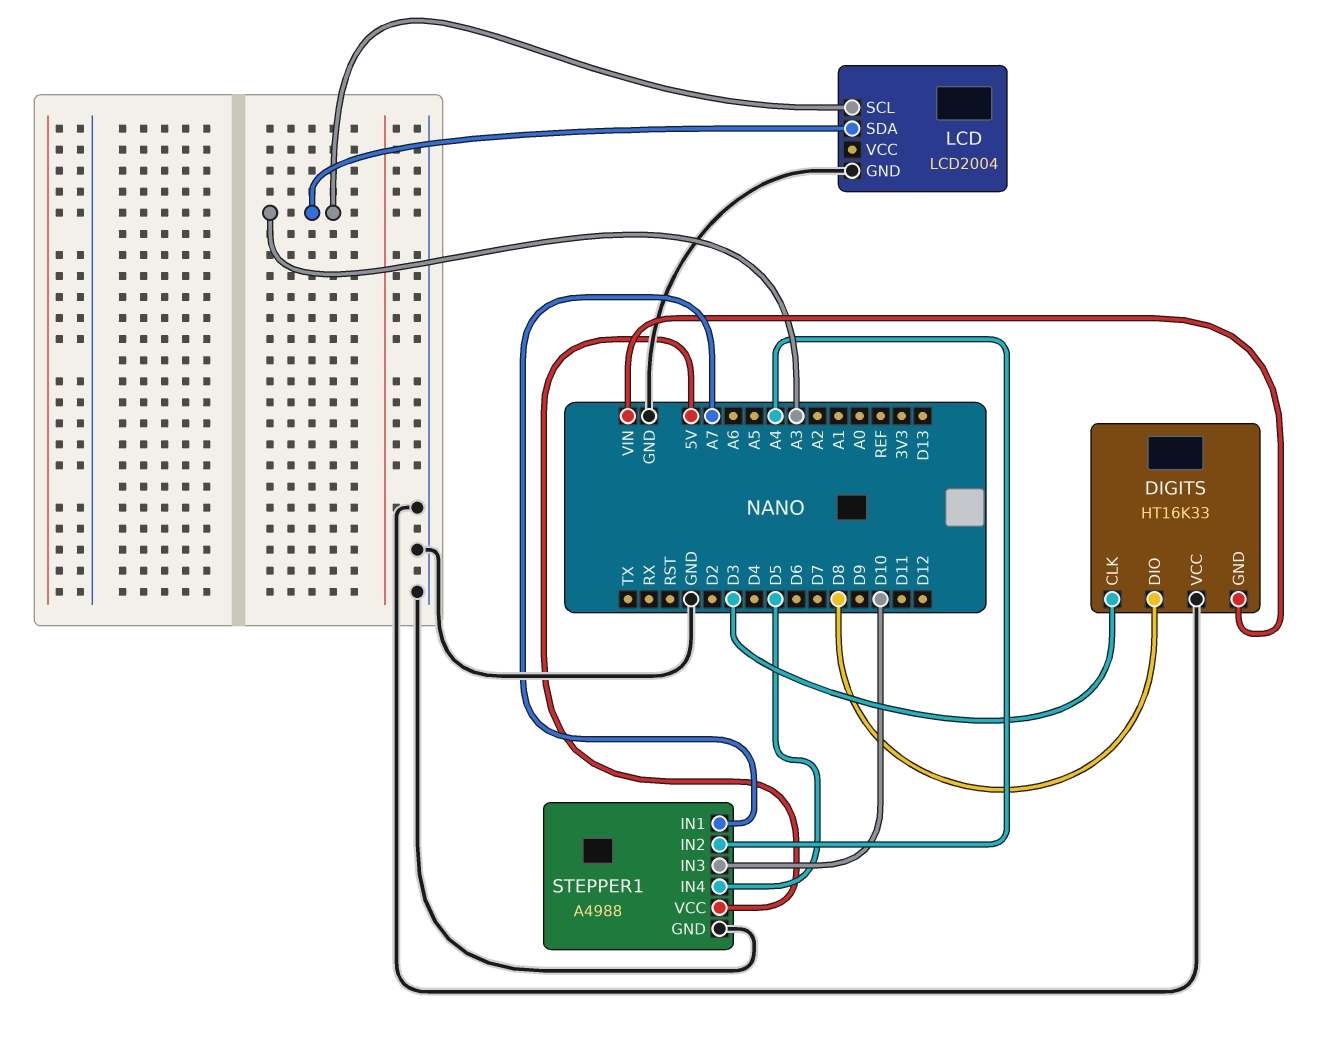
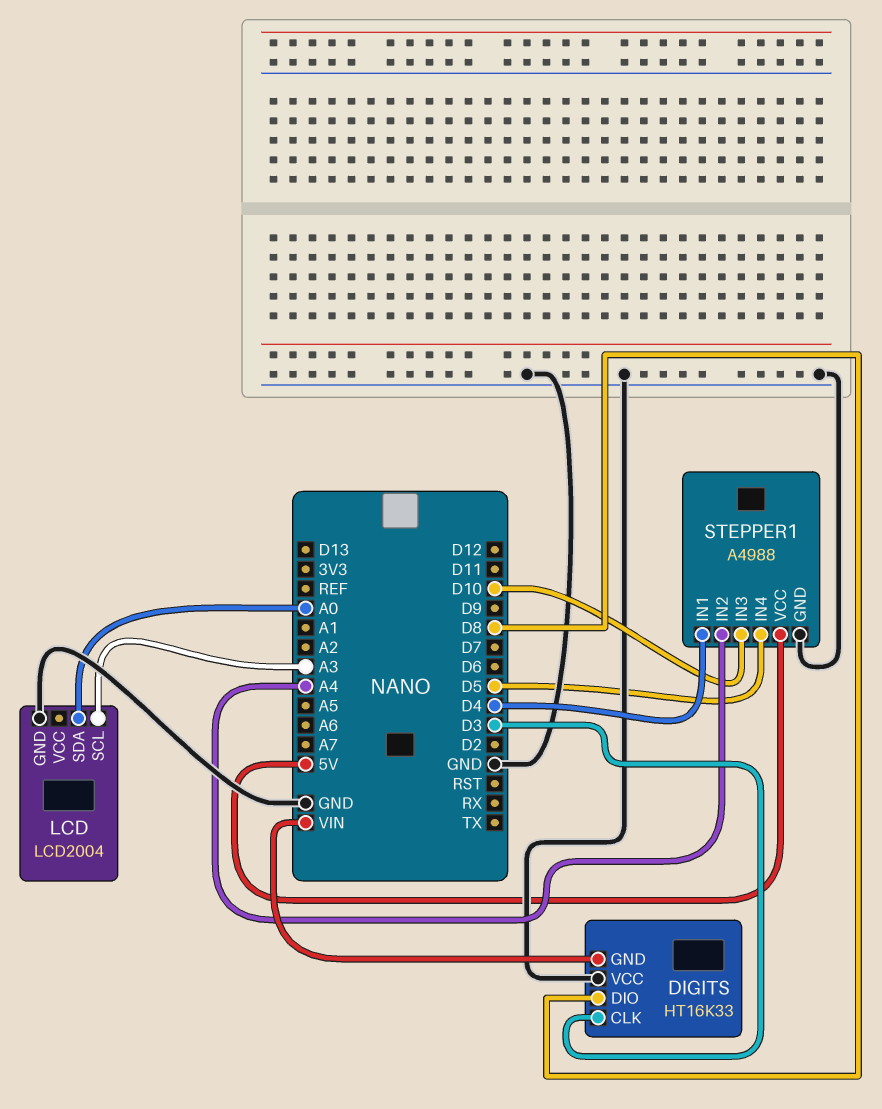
LCD pin SDA: A3 -> A0
STEPPER1 pin IN1: A7 -> D4

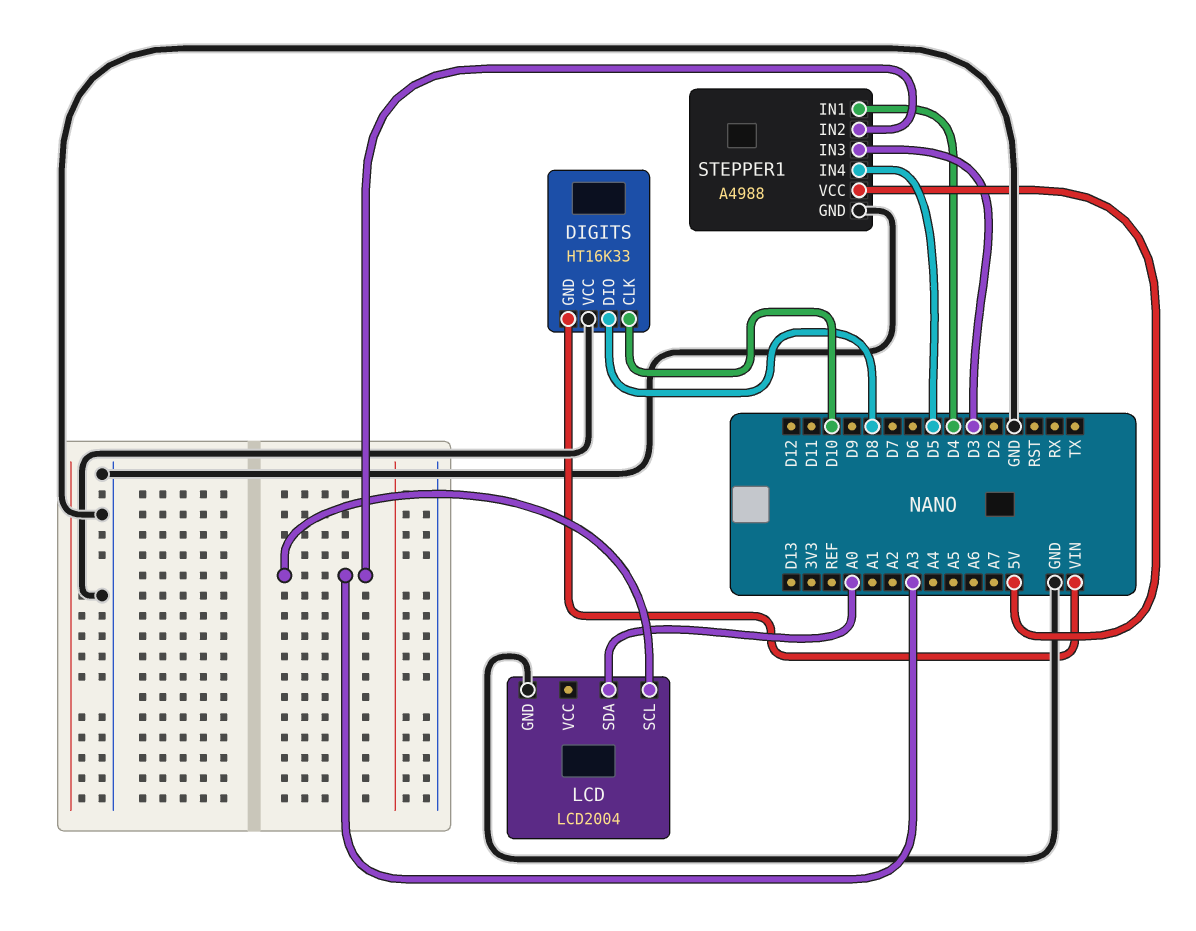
DIGITS pin CLK: D3 -> D10
STEPPER1 pin IN2: A4 -> A3
STEPPER1 pin IN3: D10 -> D3

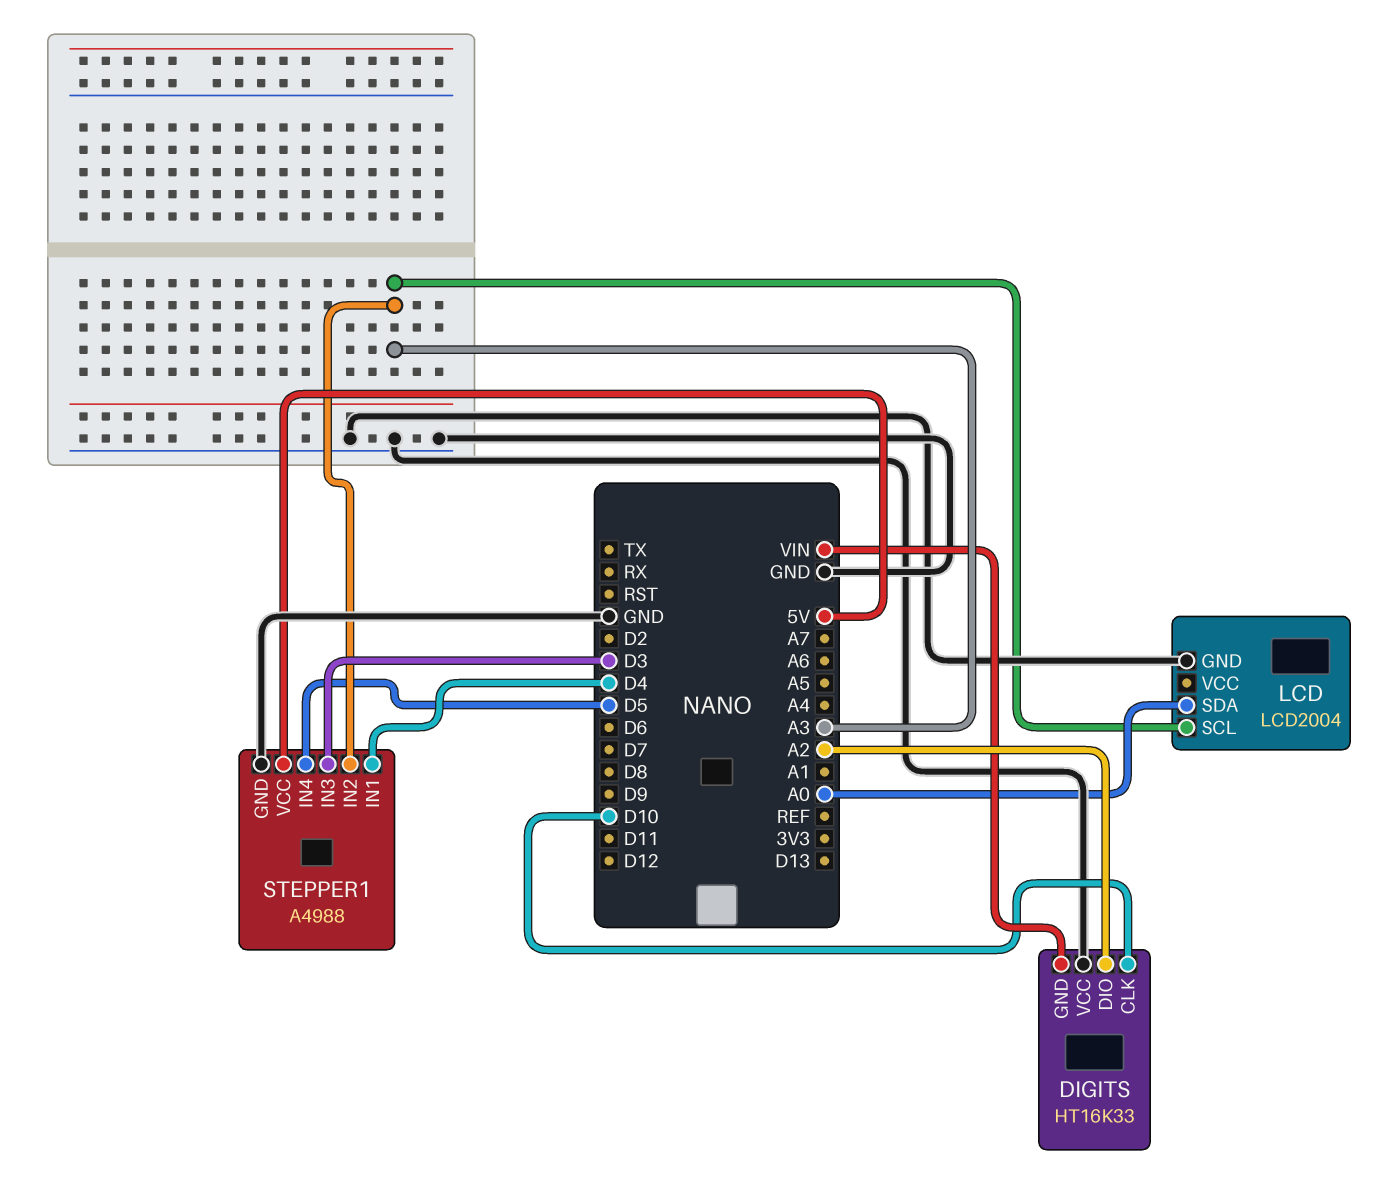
DIGITS pin DIO: D8 -> A2

